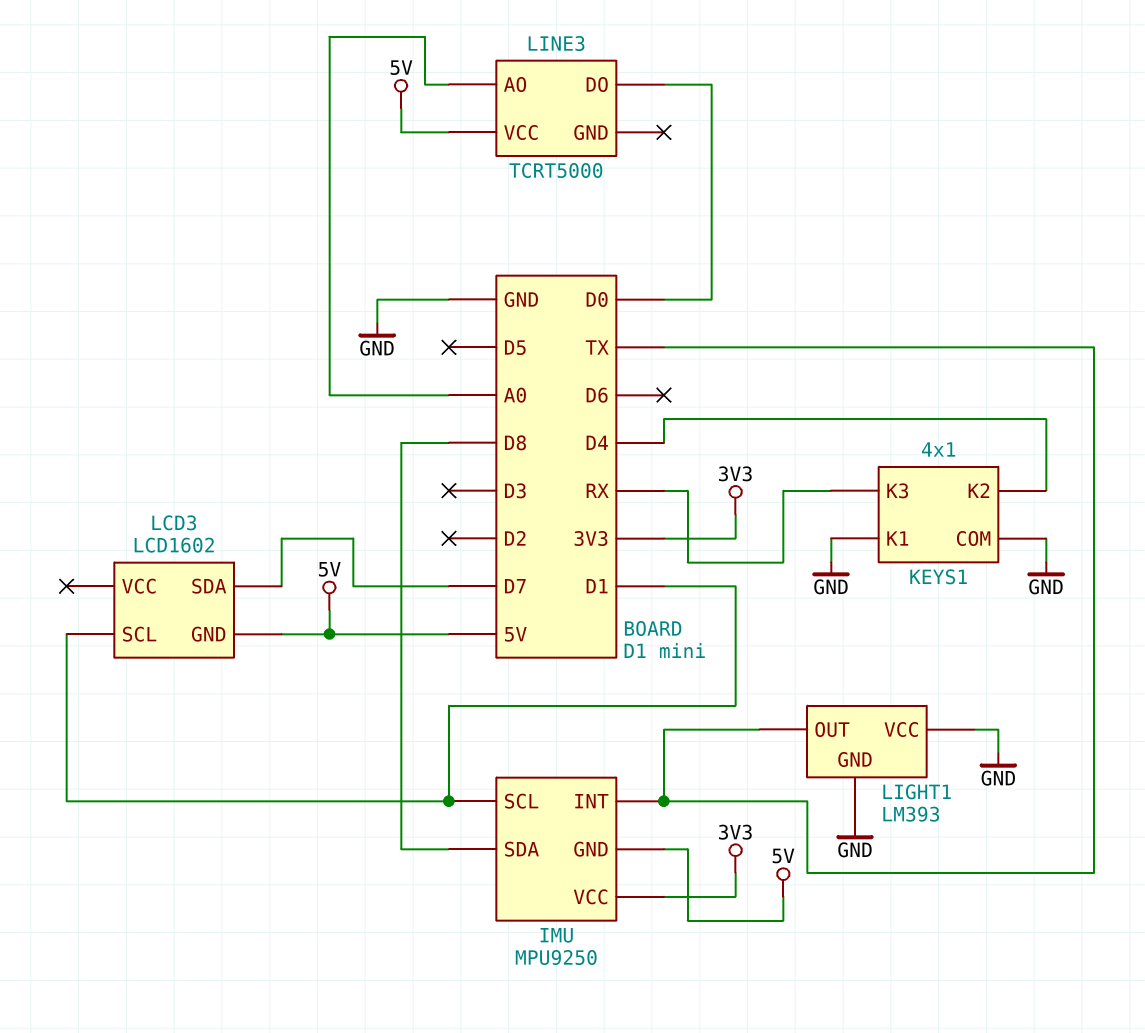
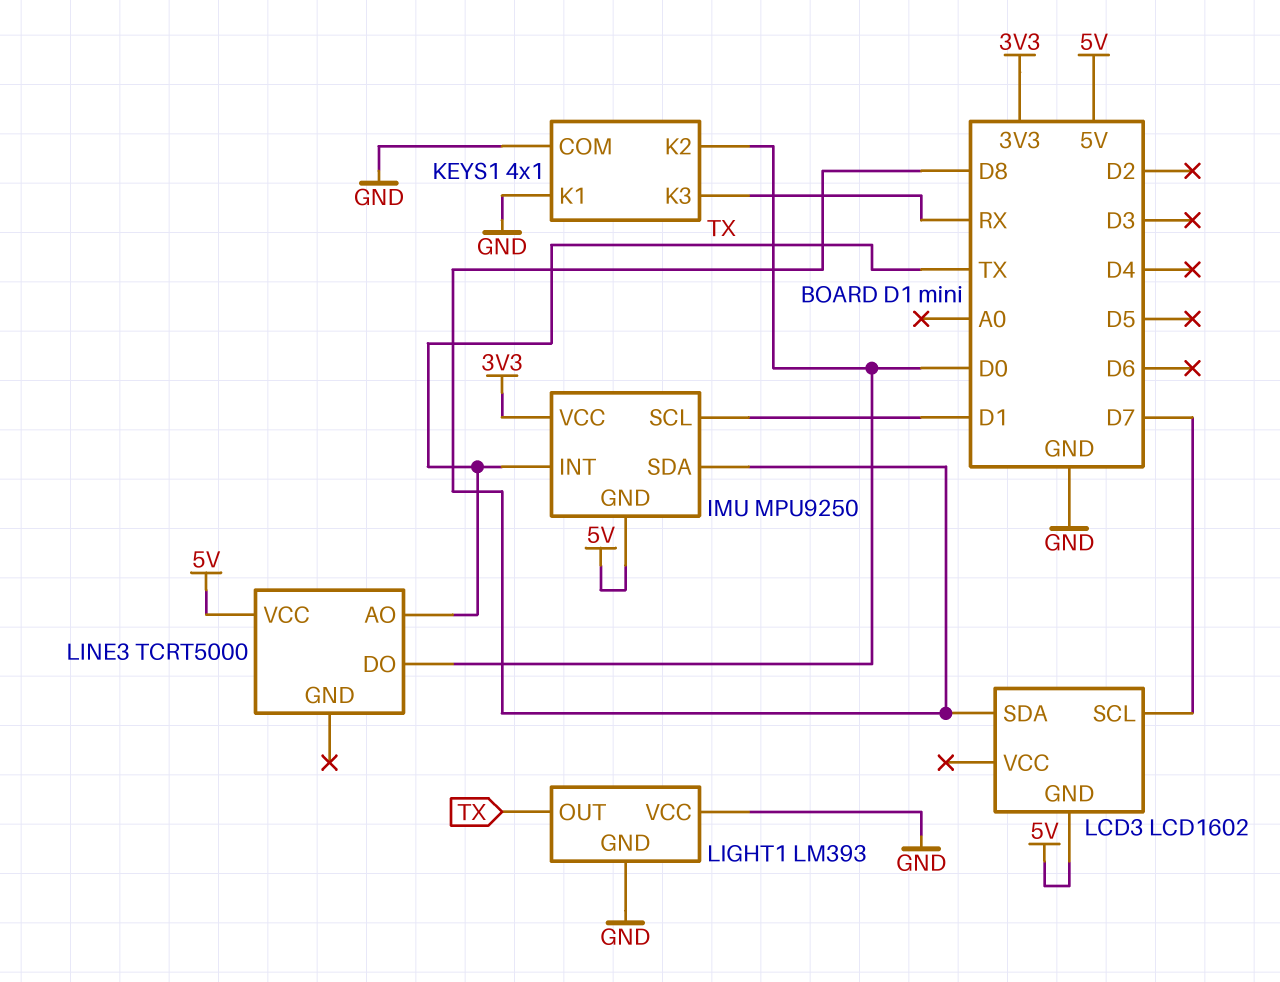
KEYS1 pin K2: D4 -> D0
LCD3 pin SCL: D1 -> D7
LCD3 pin SDA: D7 -> D8
LINE3 pin AO: A0 -> TX

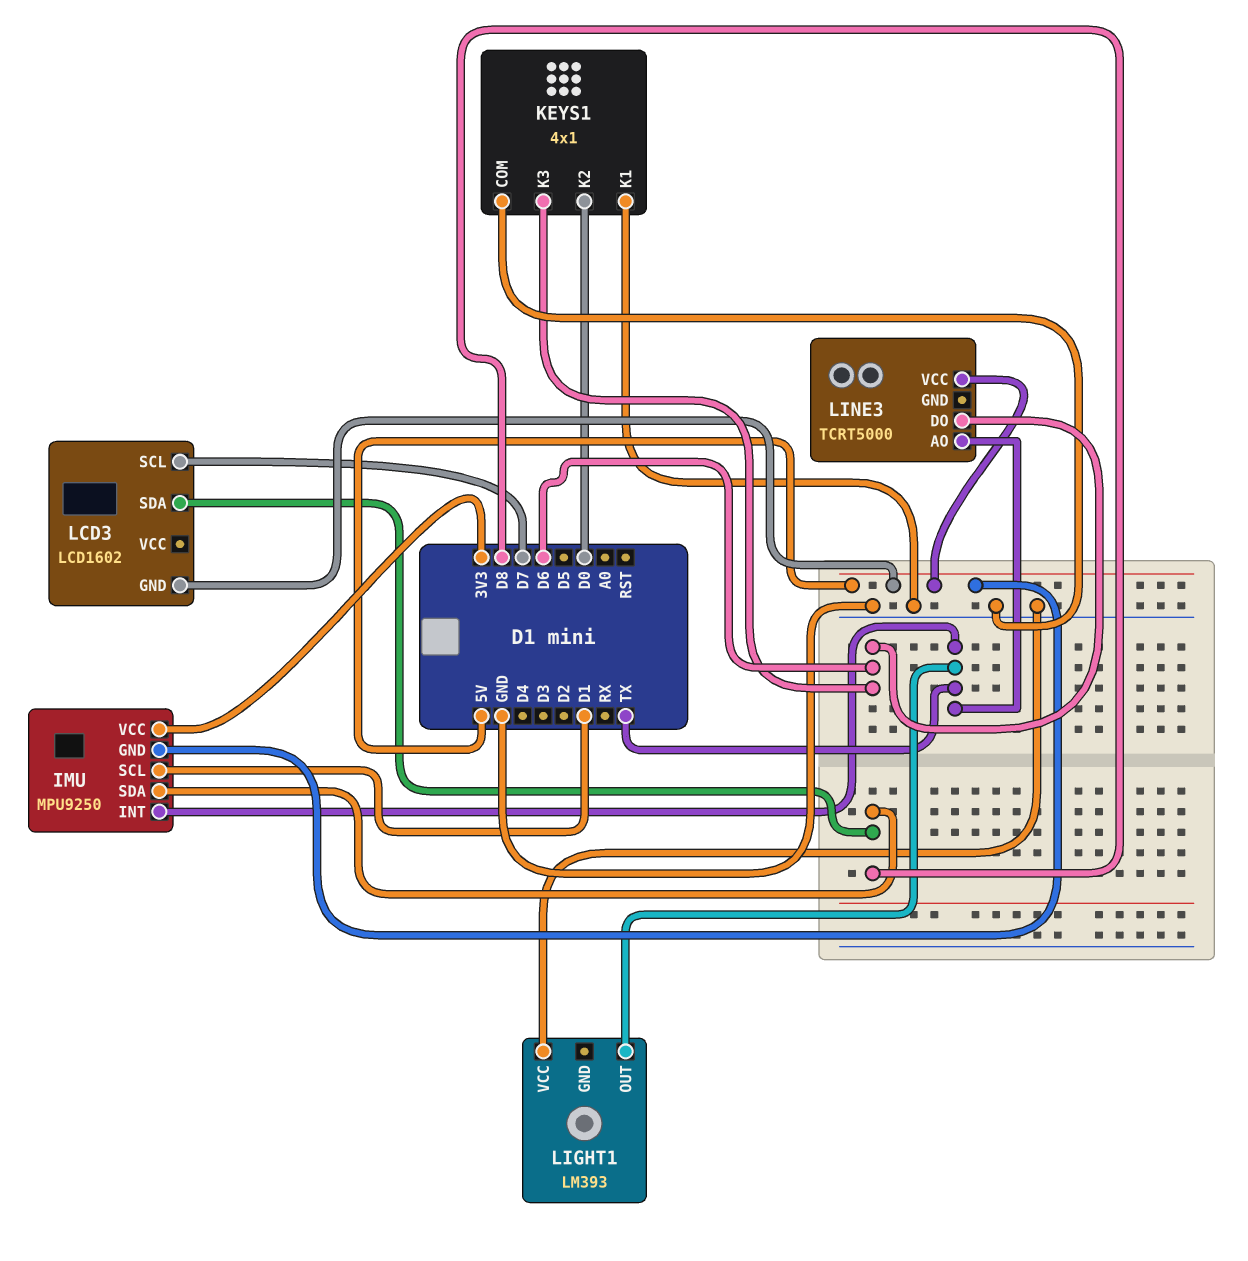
KEYS1 pin K3: RX -> D6
LIGHT1 pin GND: GND -> none
LINE3 pin DO: D0 -> D6

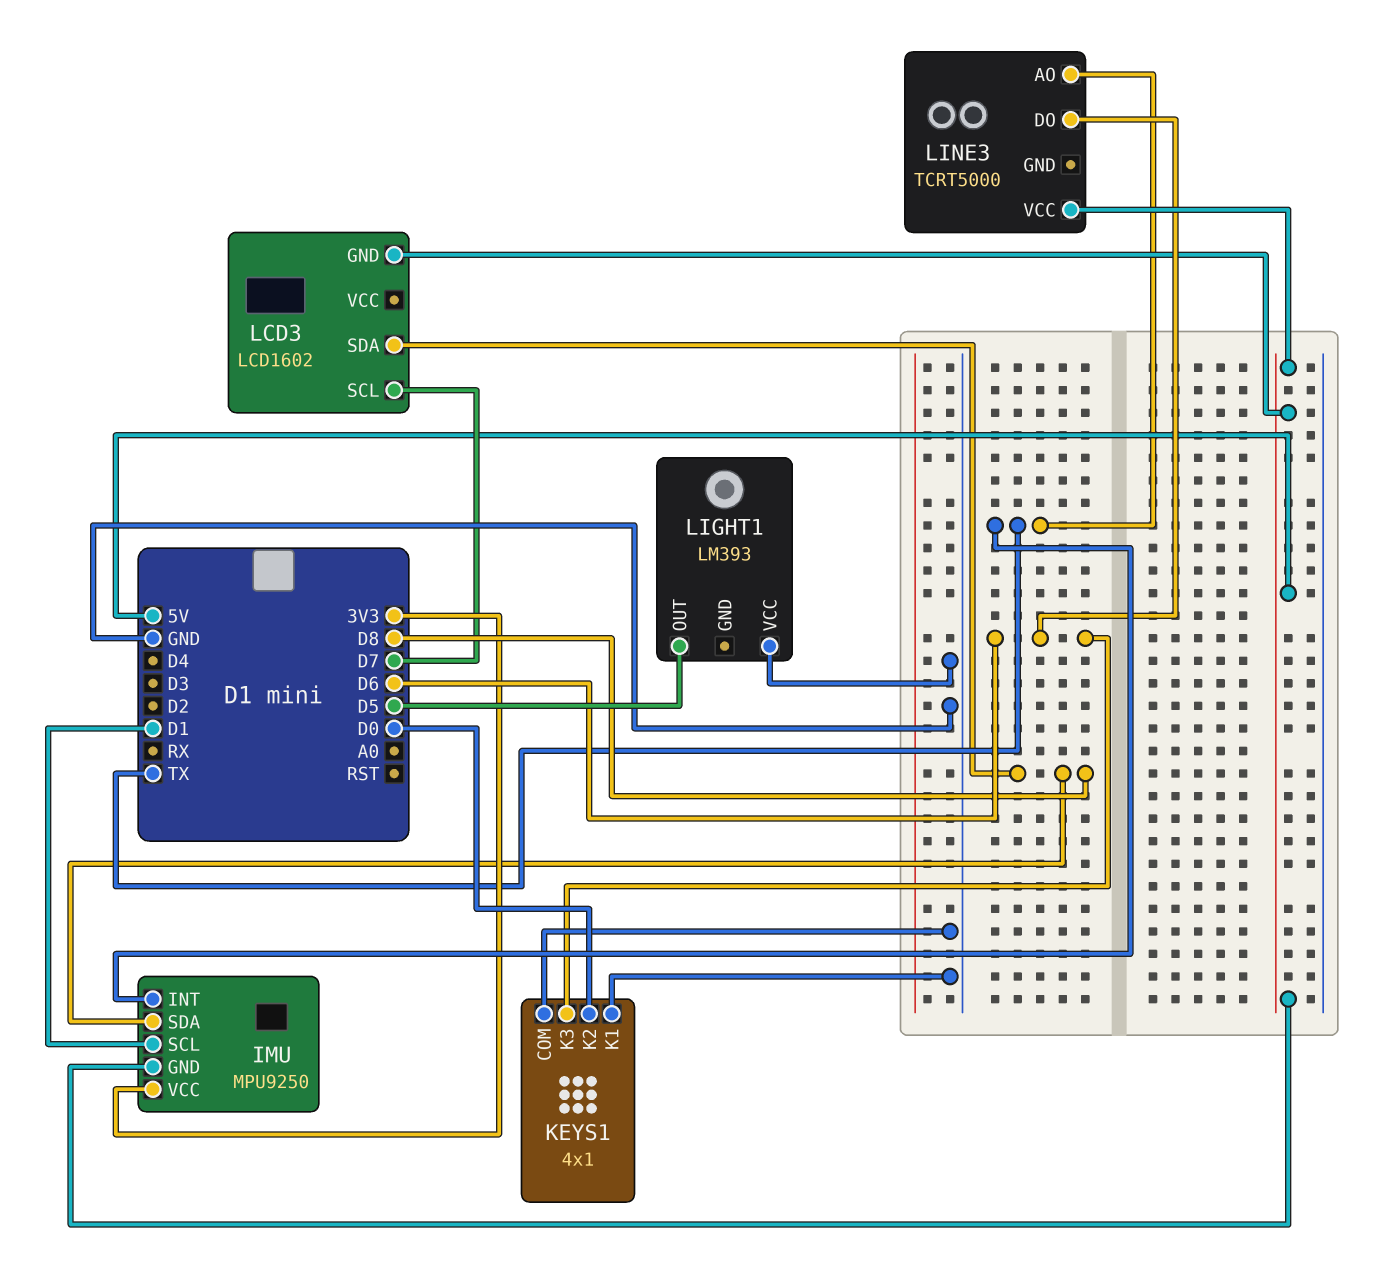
LIGHT1 pin OUT: TX -> D5

